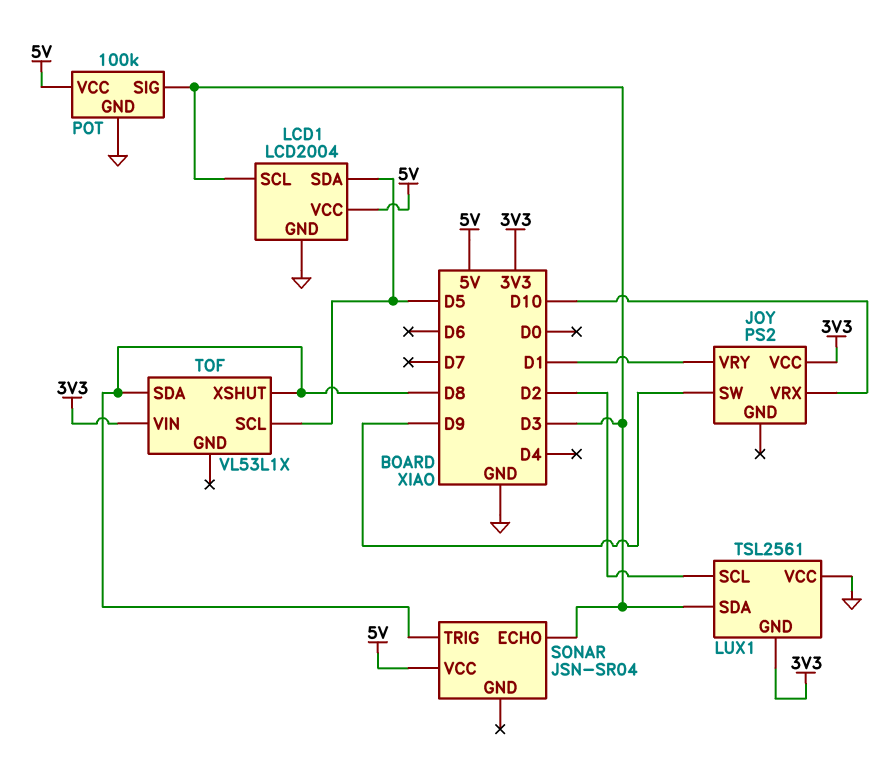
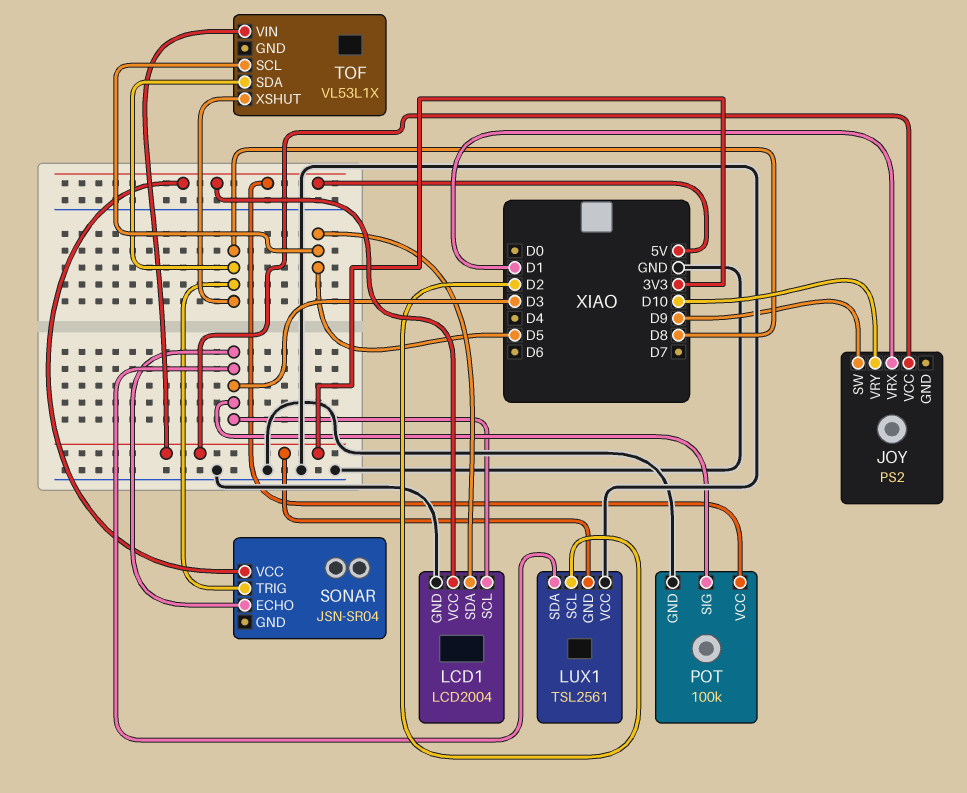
JOY pin VRX: D10 -> D1
JOY pin VRY: D1 -> D10

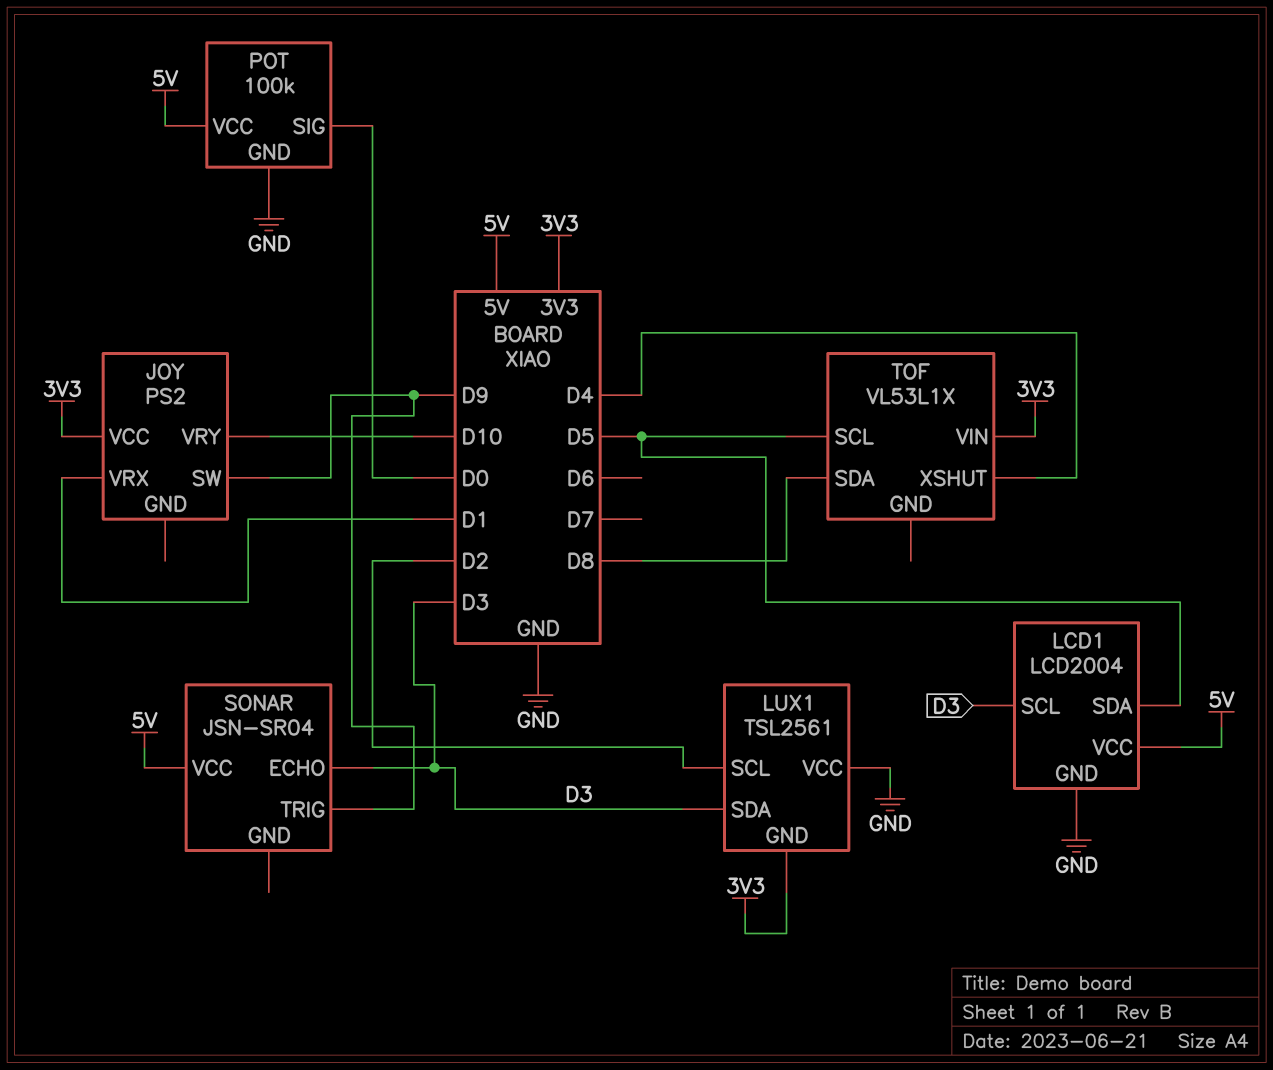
POT pin SIG: D3 -> D0
SONAR pin TRIG: D8 -> D9
TOF pin XSHUT: D8 -> D4

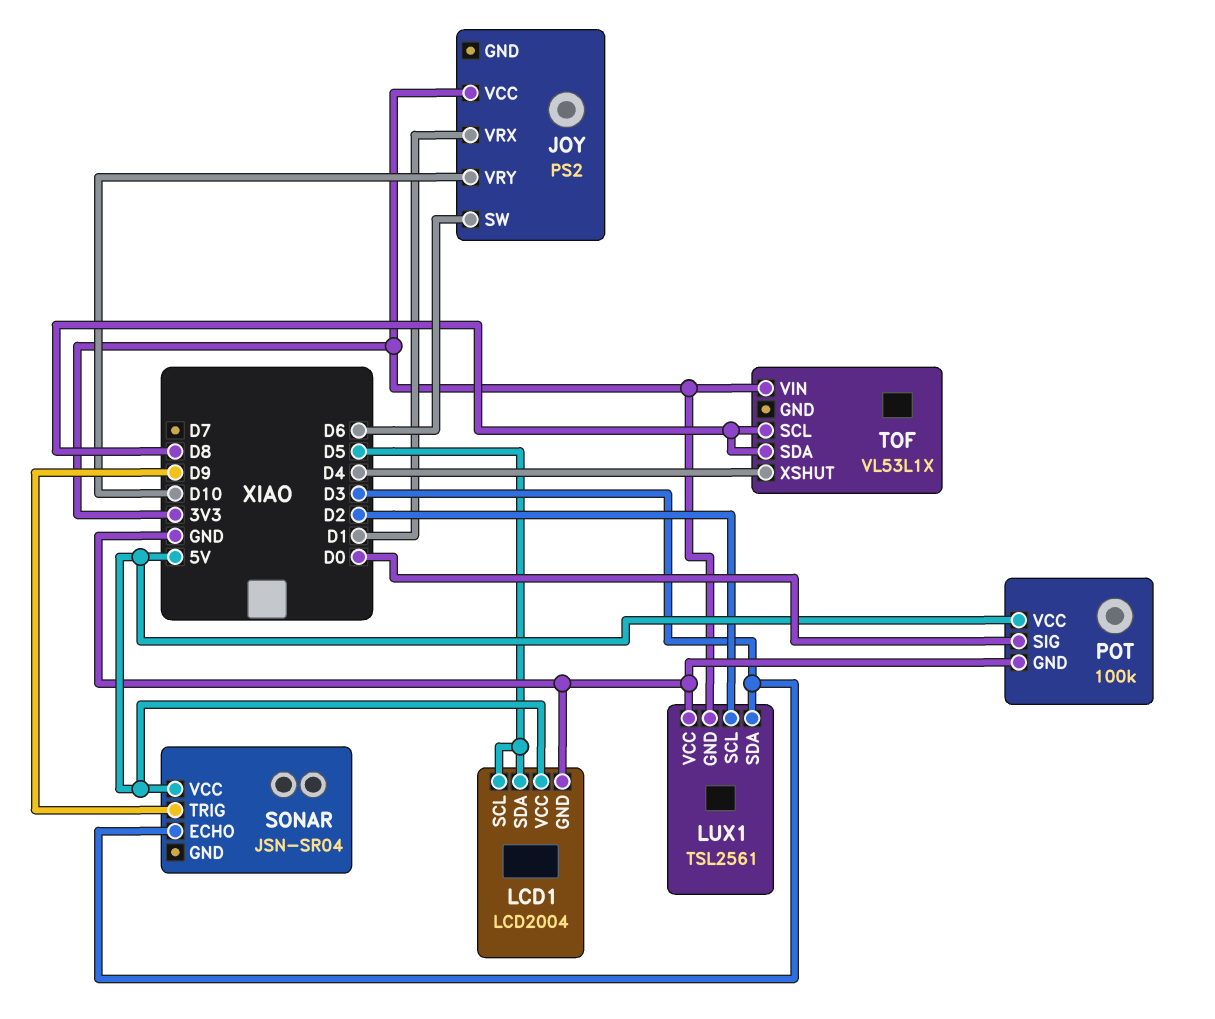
JOY pin SW: D9 -> D6
LCD1 pin SCL: D3 -> D5
TOF pin SCL: D5 -> D8

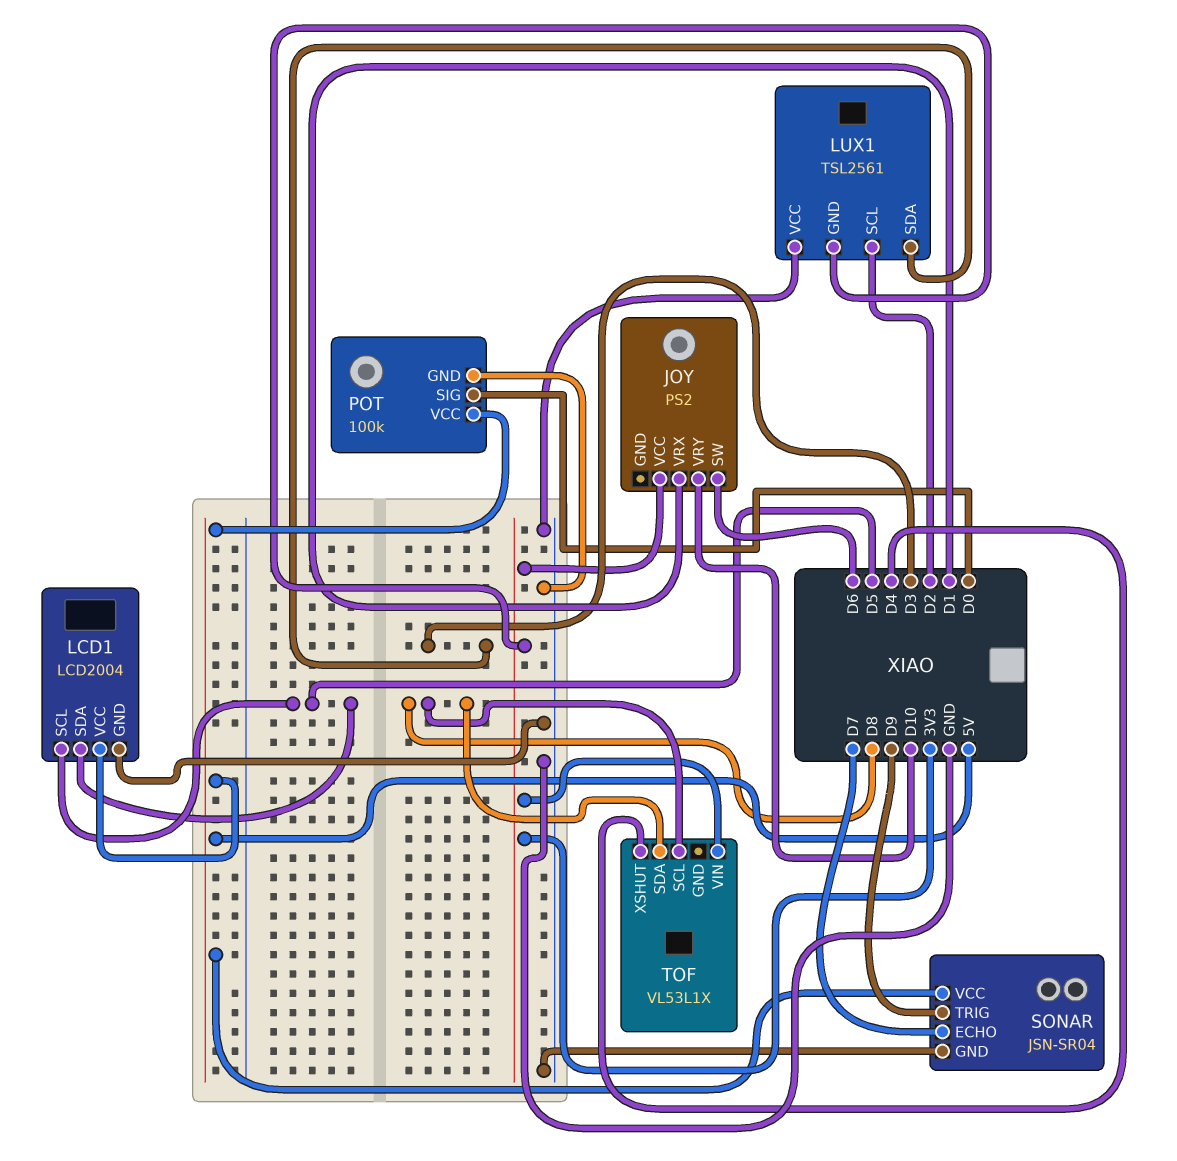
SONAR pin ECHO: D3 -> D7
SONAR pin GND: none -> GND

